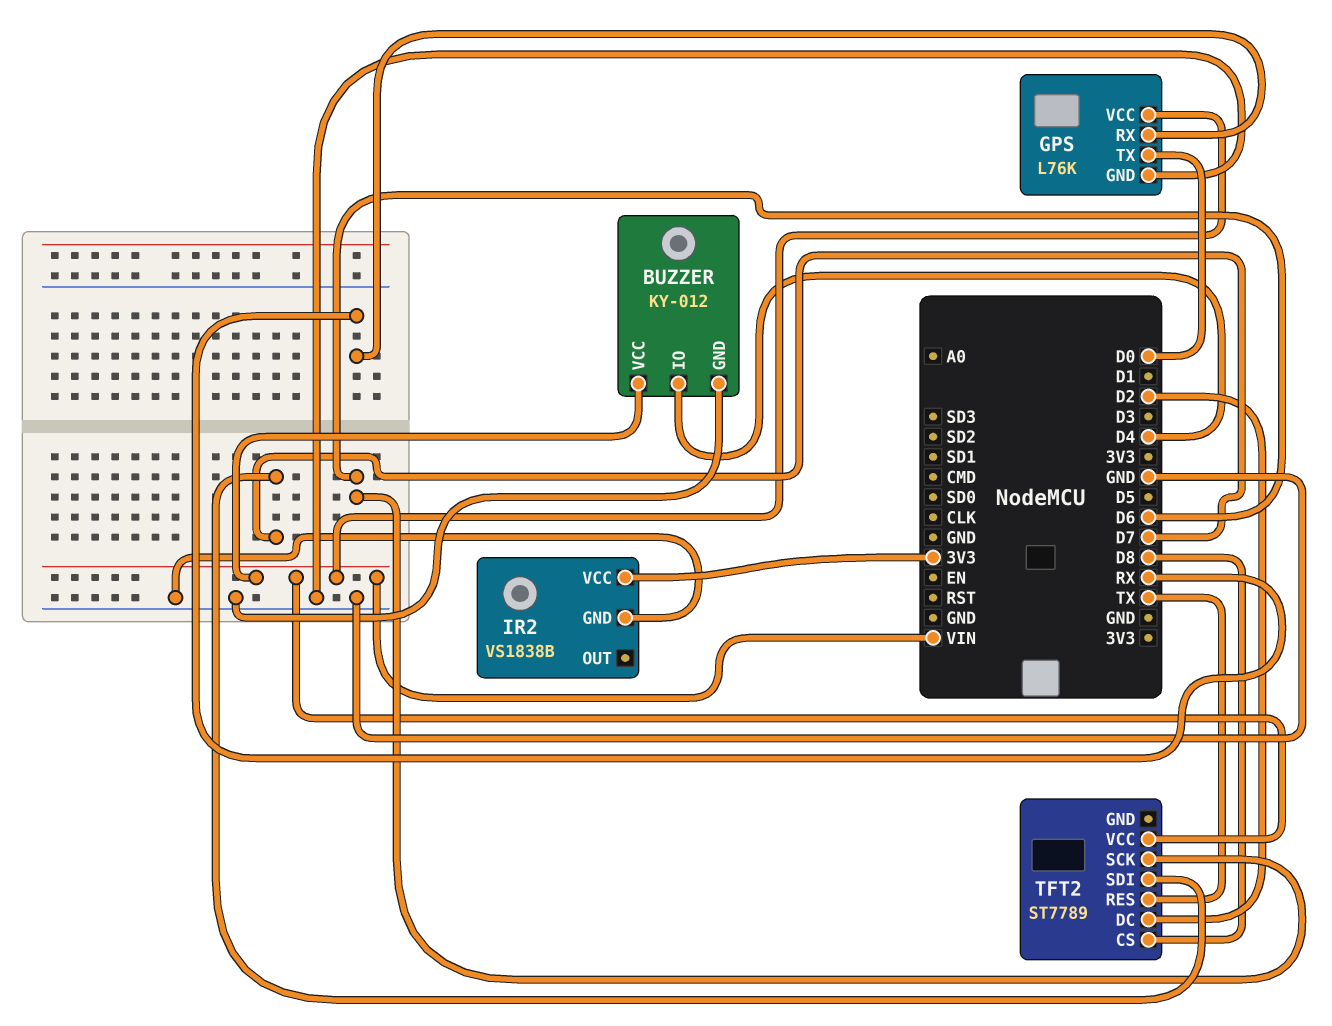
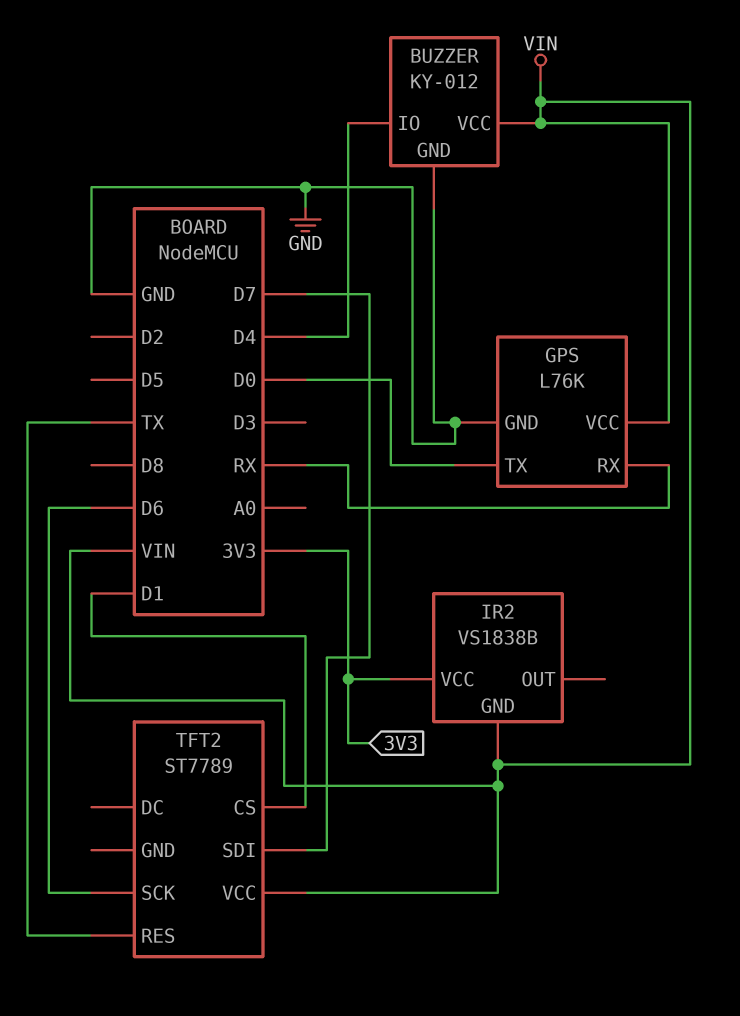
IR2 pin GND: GND -> VIN
TFT2 pin CS: D8 -> D1
TFT2 pin DC: D2 -> none

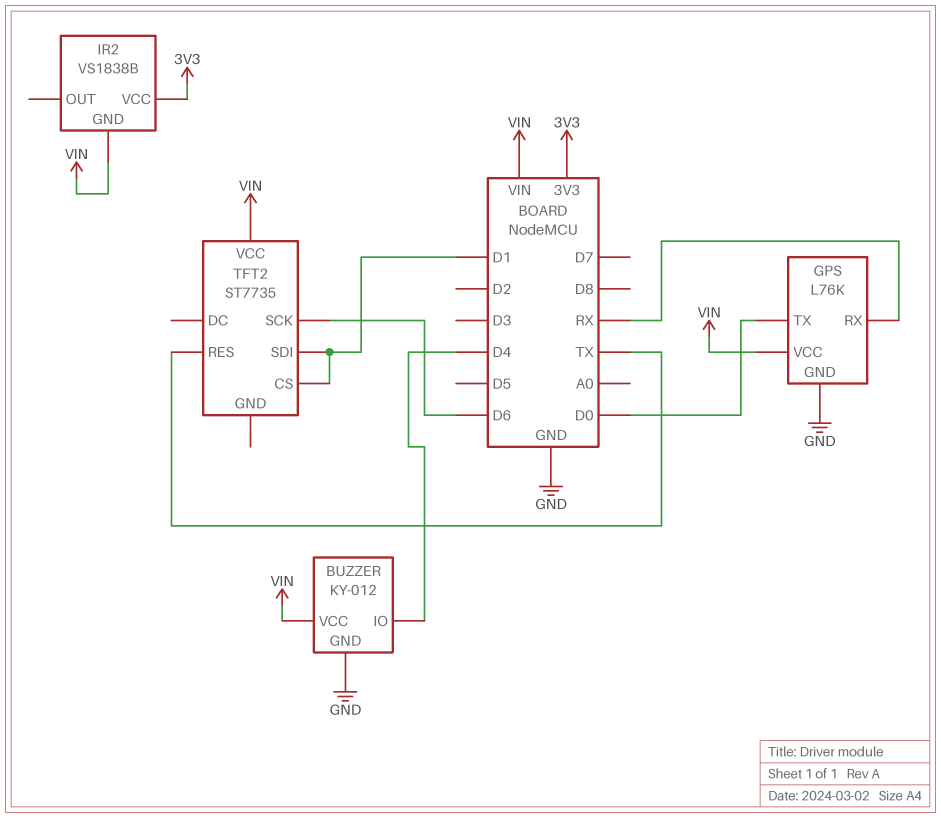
TFT2: ST7789 -> ST7735
TFT2 pin SDI: D7 -> D1

